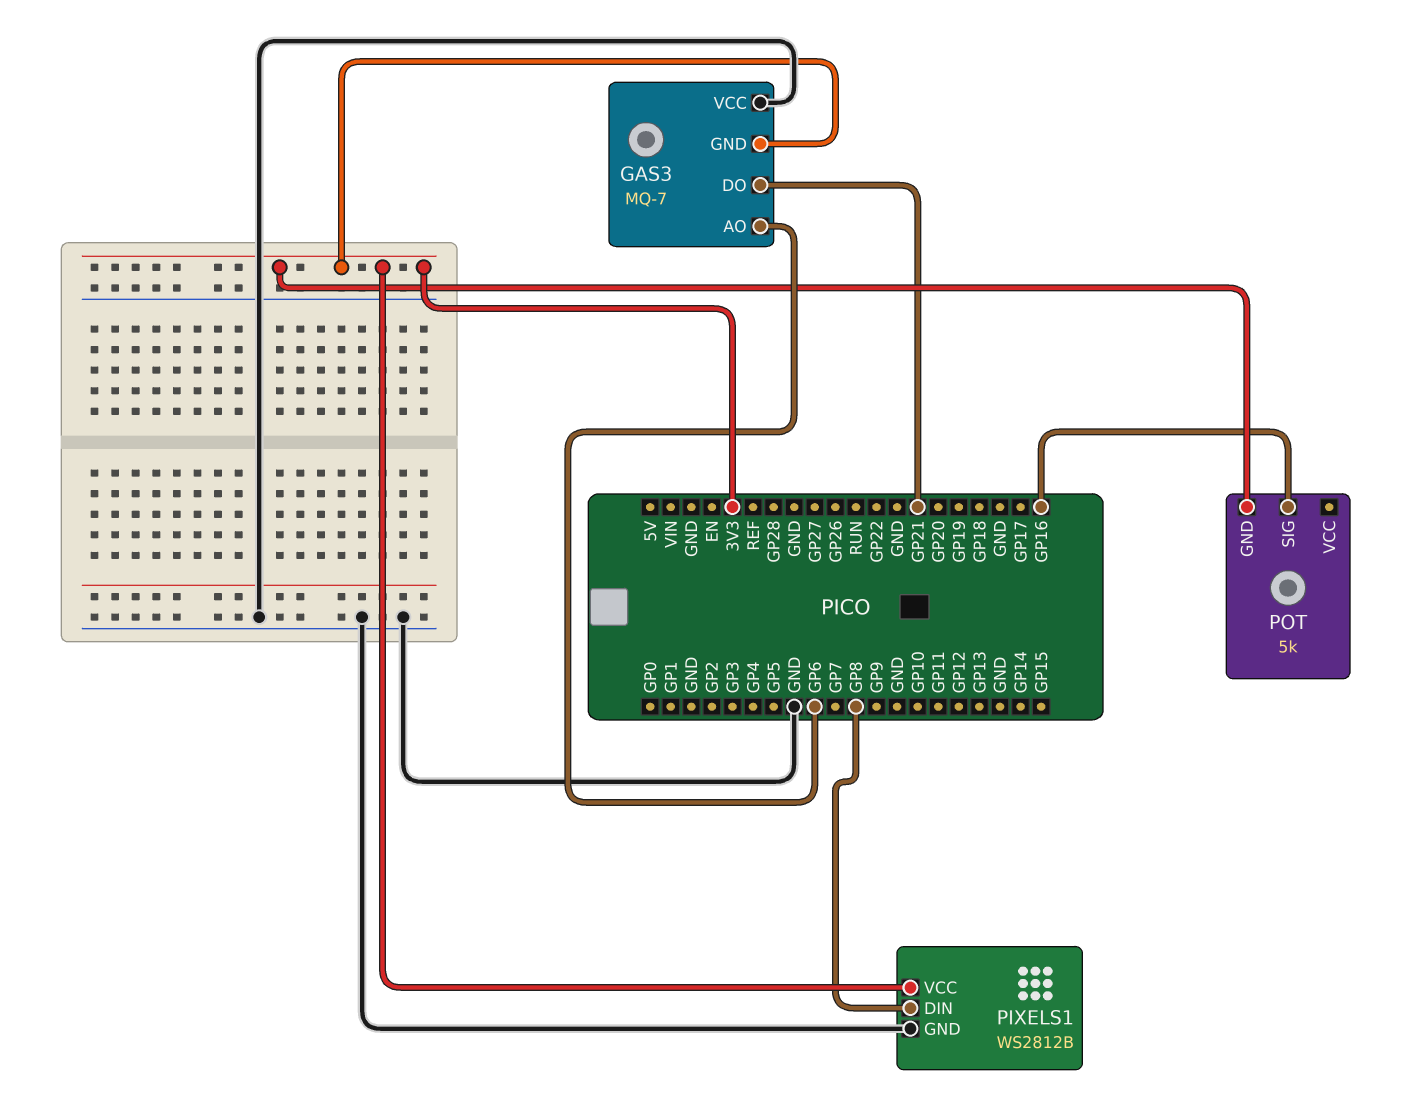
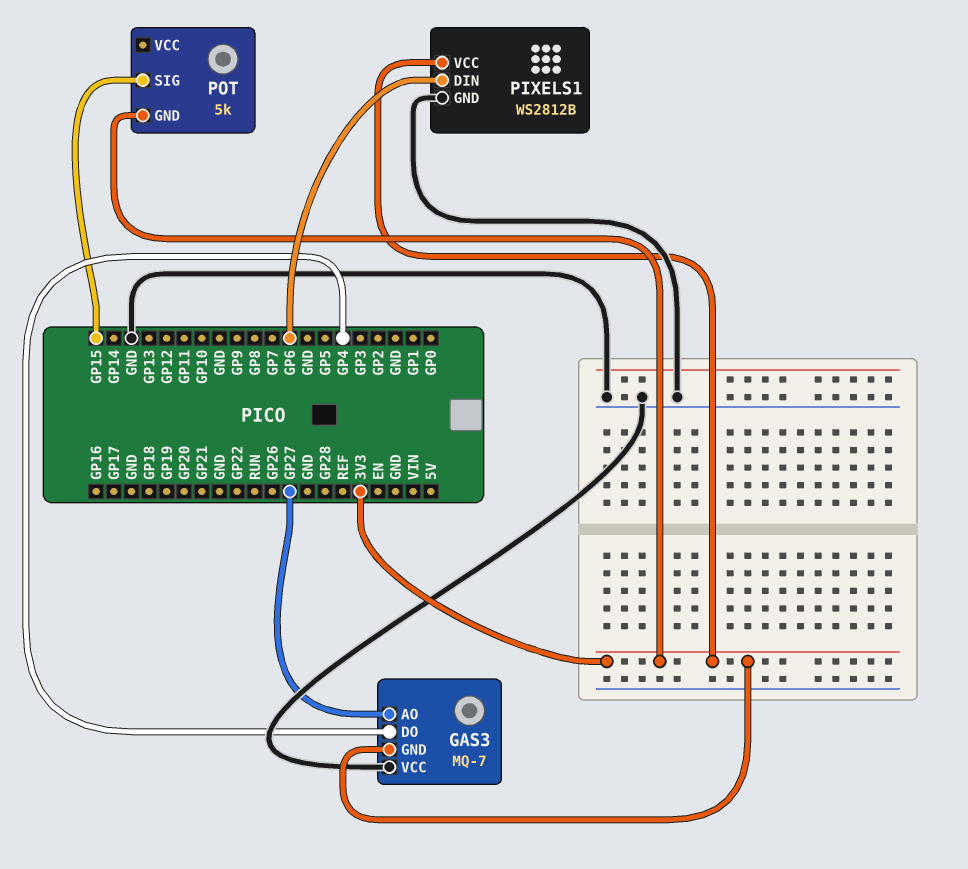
GAS3 pin AO: GP6 -> GP27
GAS3 pin DO: GP21 -> GP4
PIXELS1 pin DIN: GP8 -> GP6
POT pin SIG: GP16 -> GP15

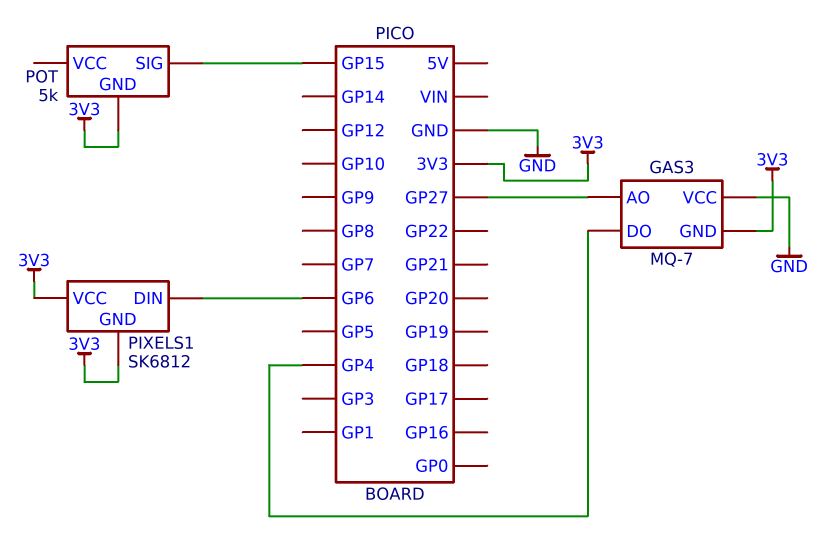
PIXELS1: WS2812B -> SK6812
PIXELS1 pin GND: GND -> 3V3

